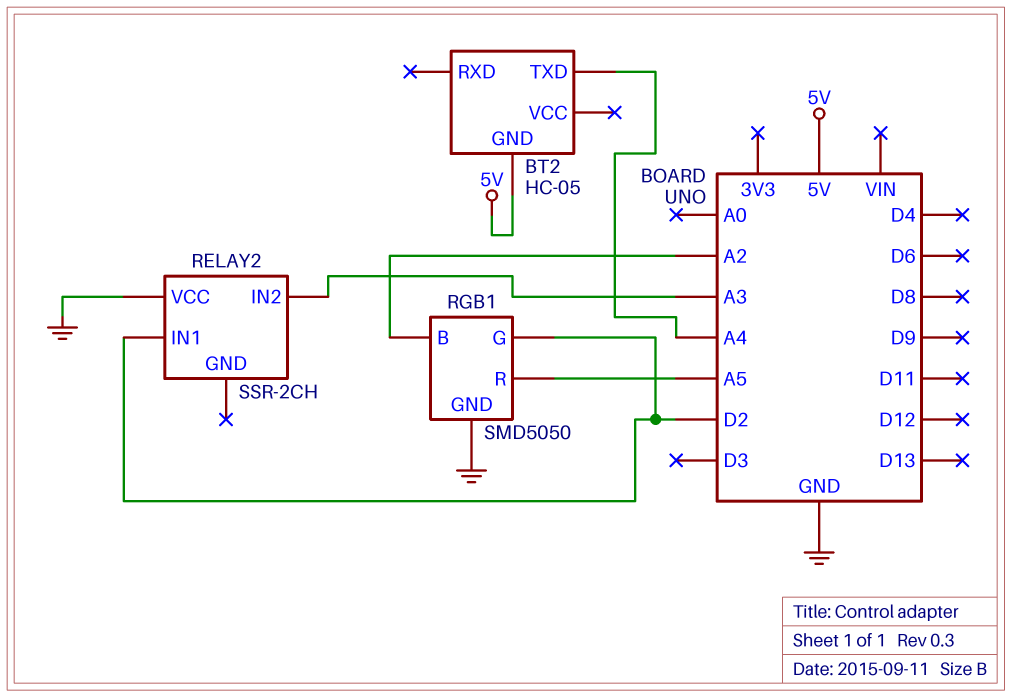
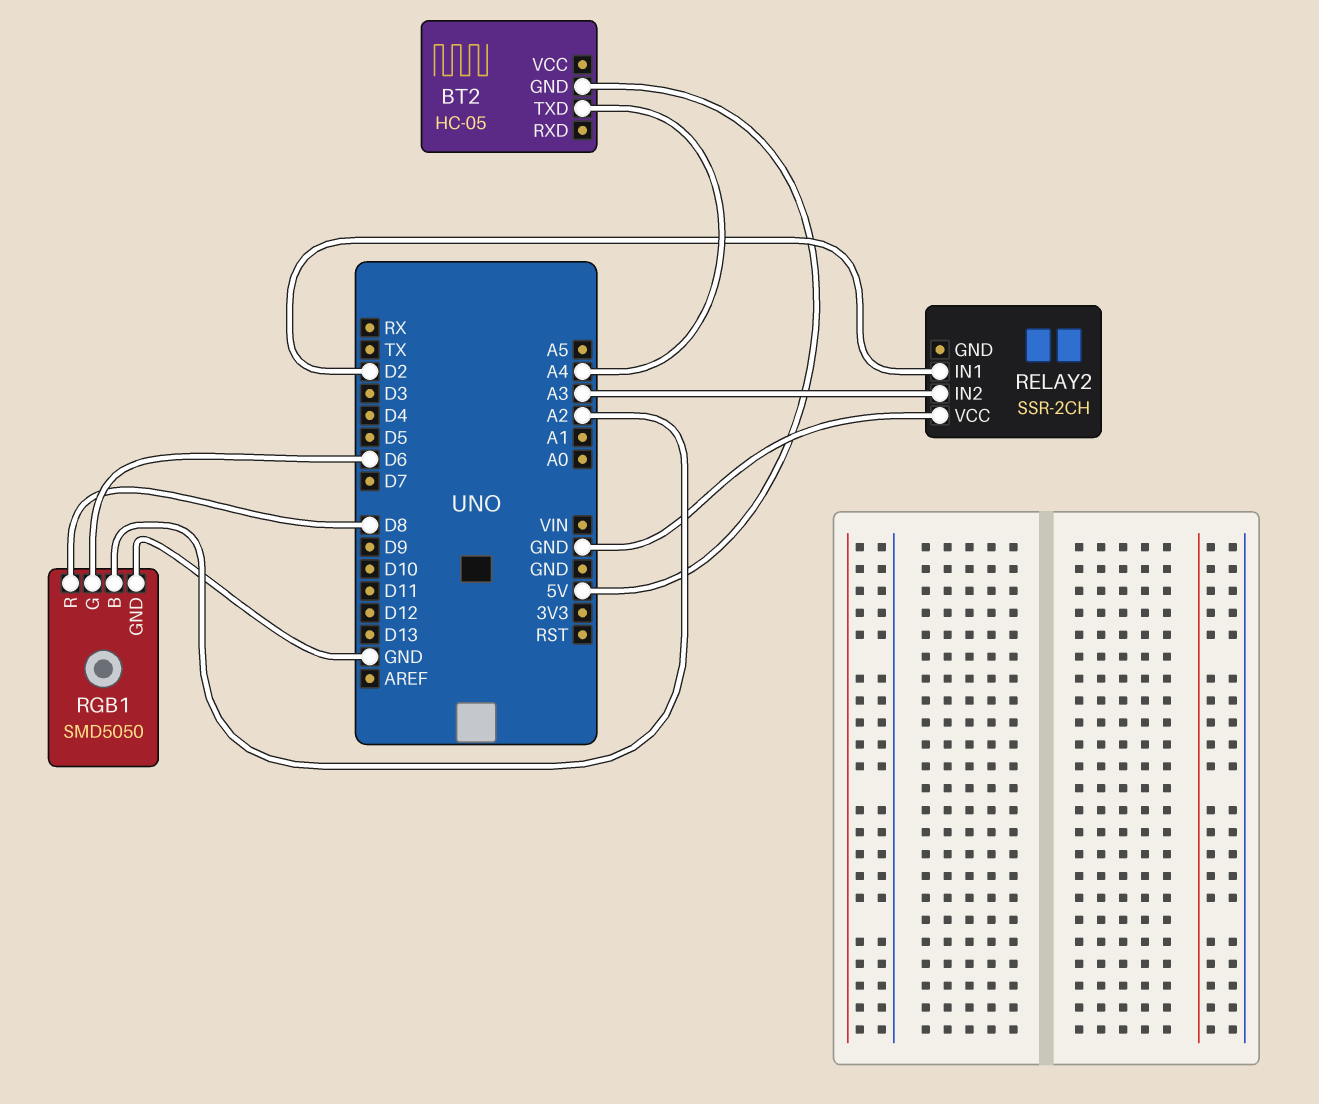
RGB1 pin G: D2 -> D6
RGB1 pin R: A5 -> D8

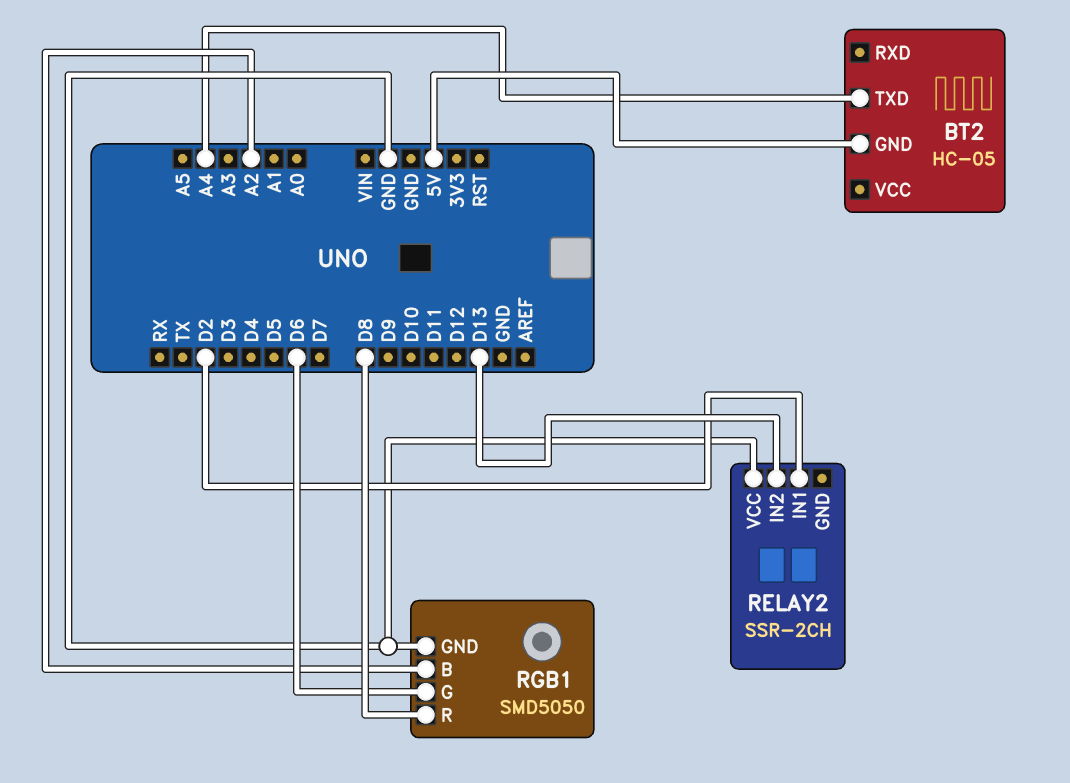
RELAY2 pin IN2: A3 -> D13

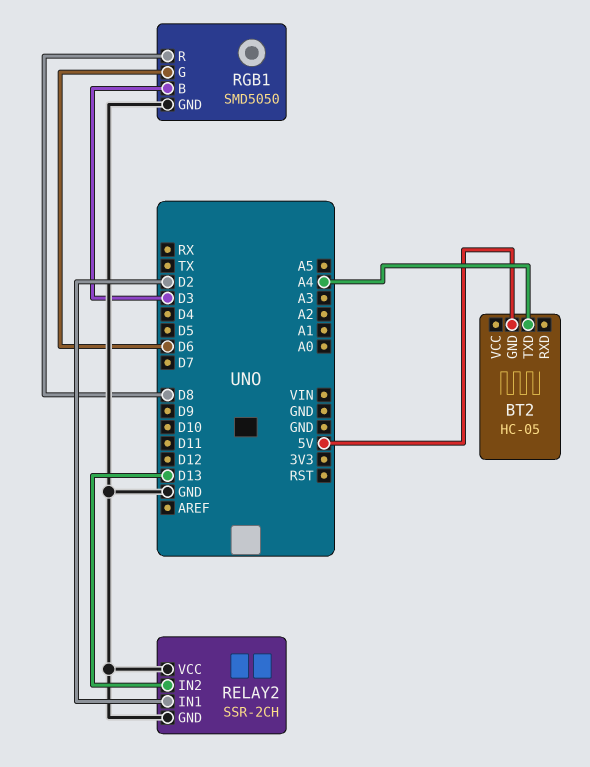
RELAY2 pin GND: none -> GND
RGB1 pin B: A2 -> D3

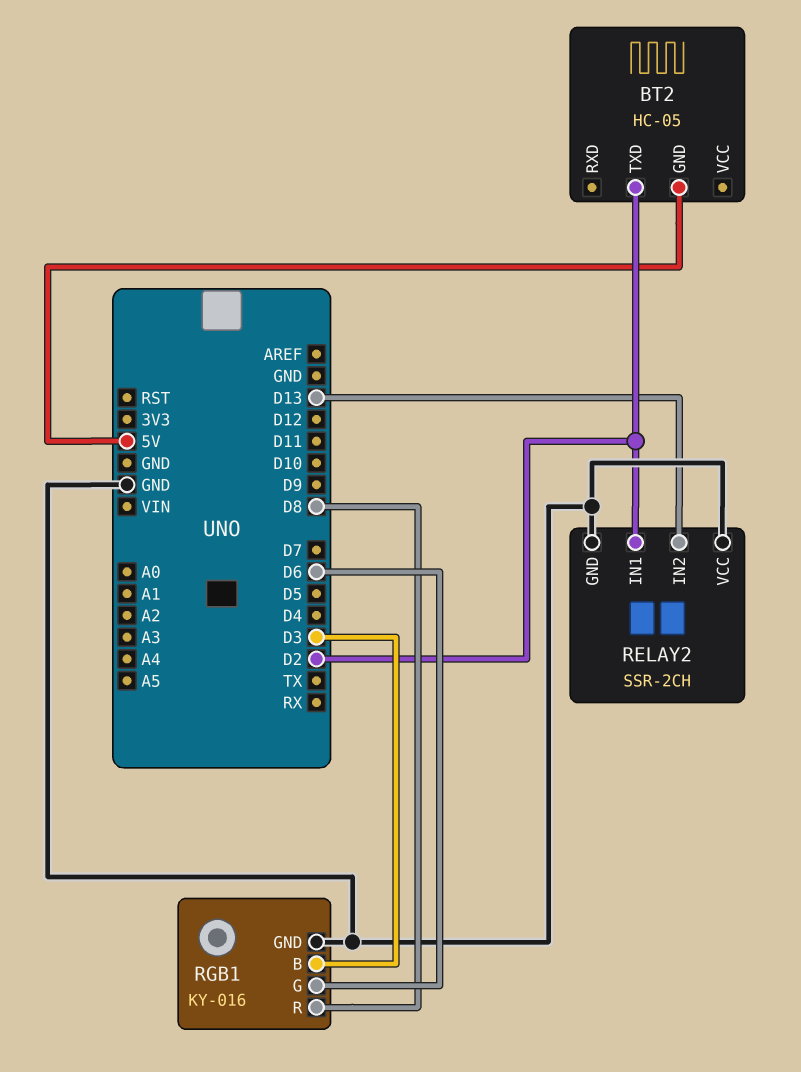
BT2 pin TXD: A4 -> D2
RGB1: SMD5050 -> KY-016

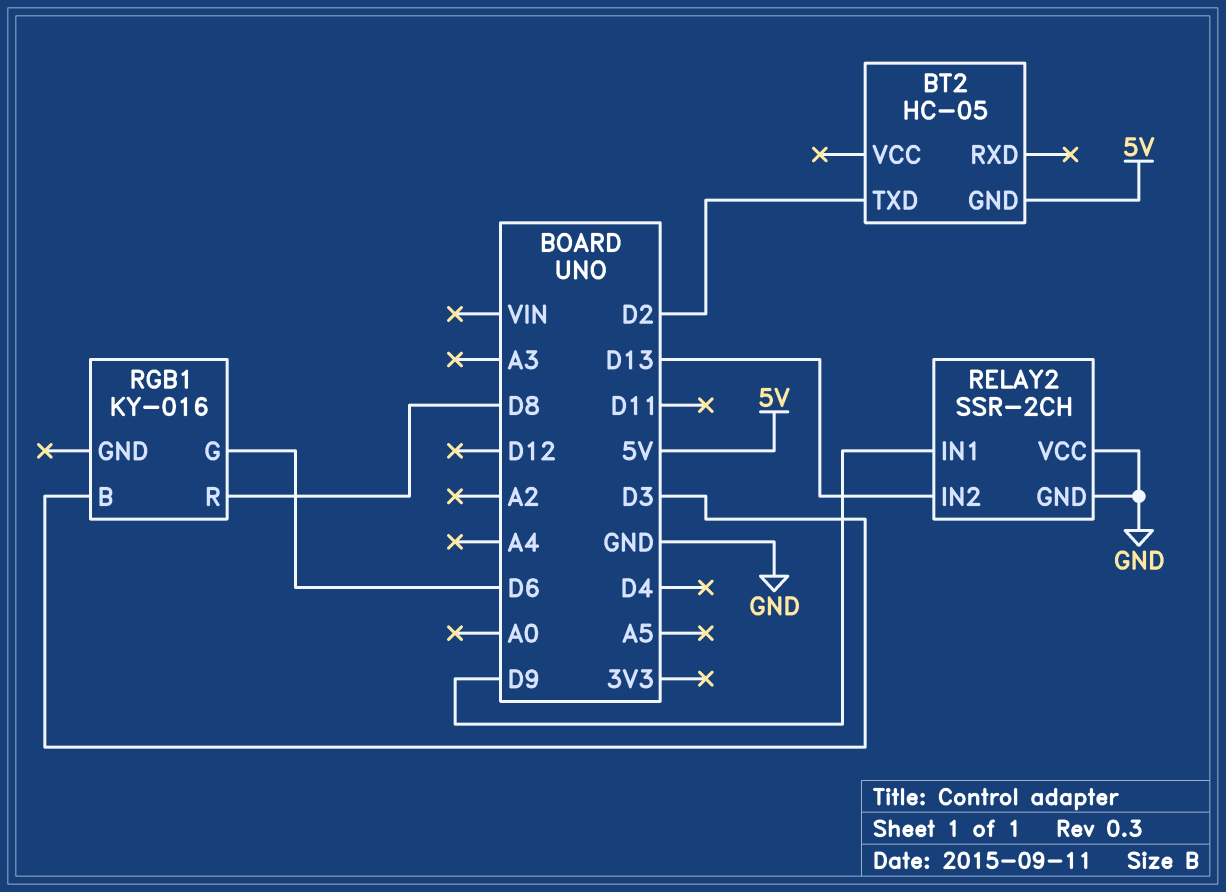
RELAY2 pin IN1: D2 -> D9
RGB1 pin GND: GND -> none

